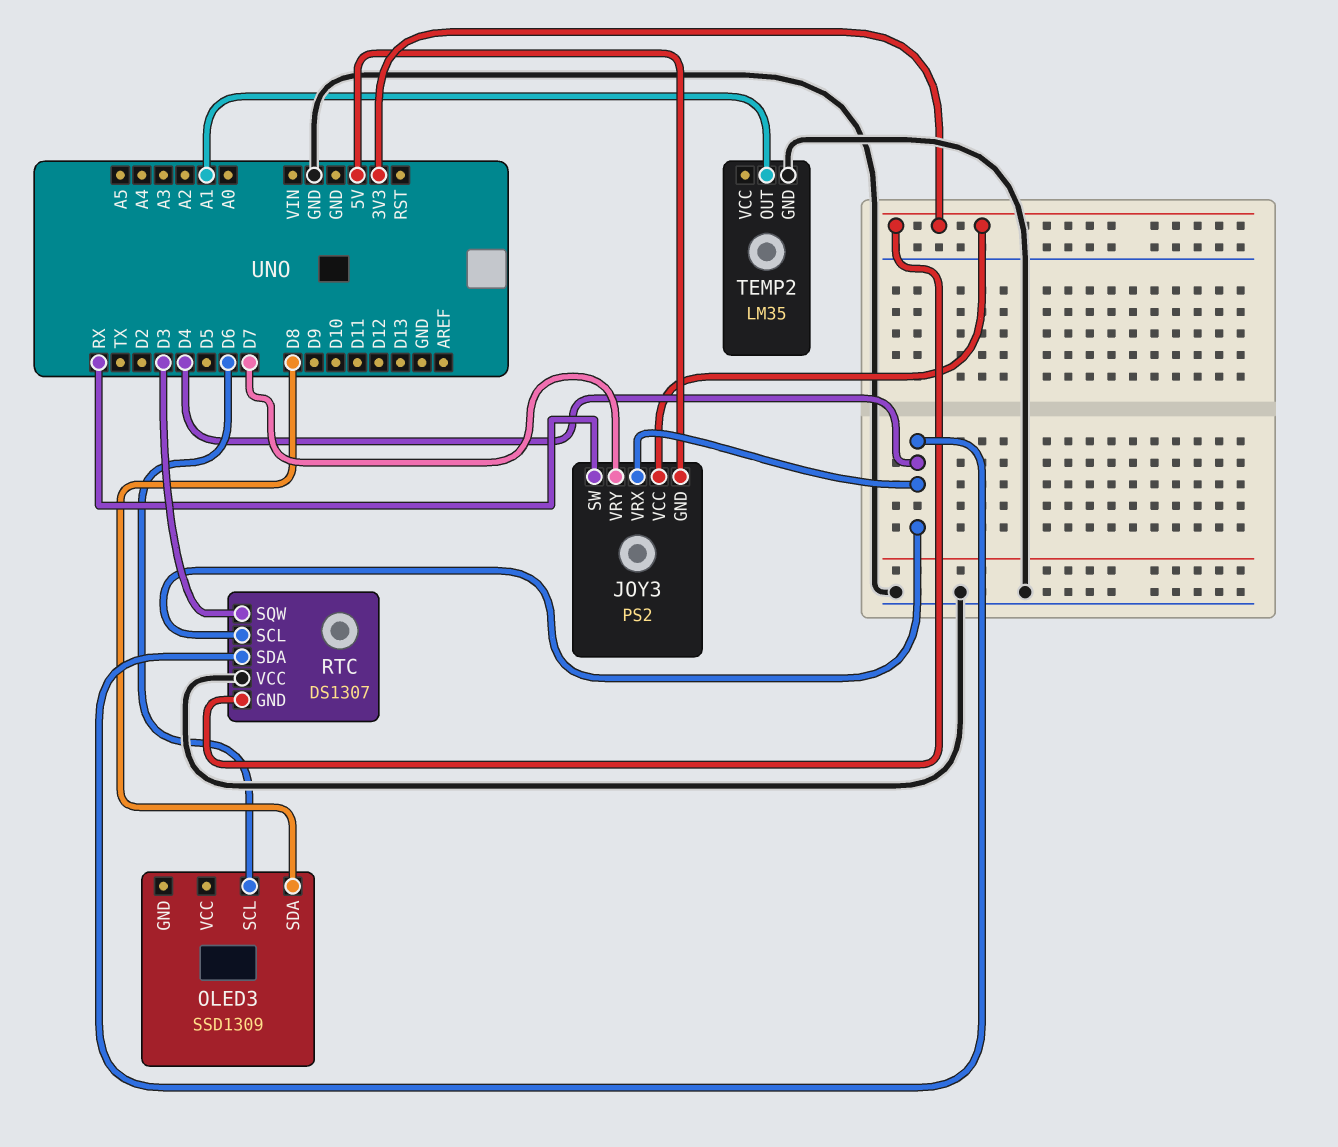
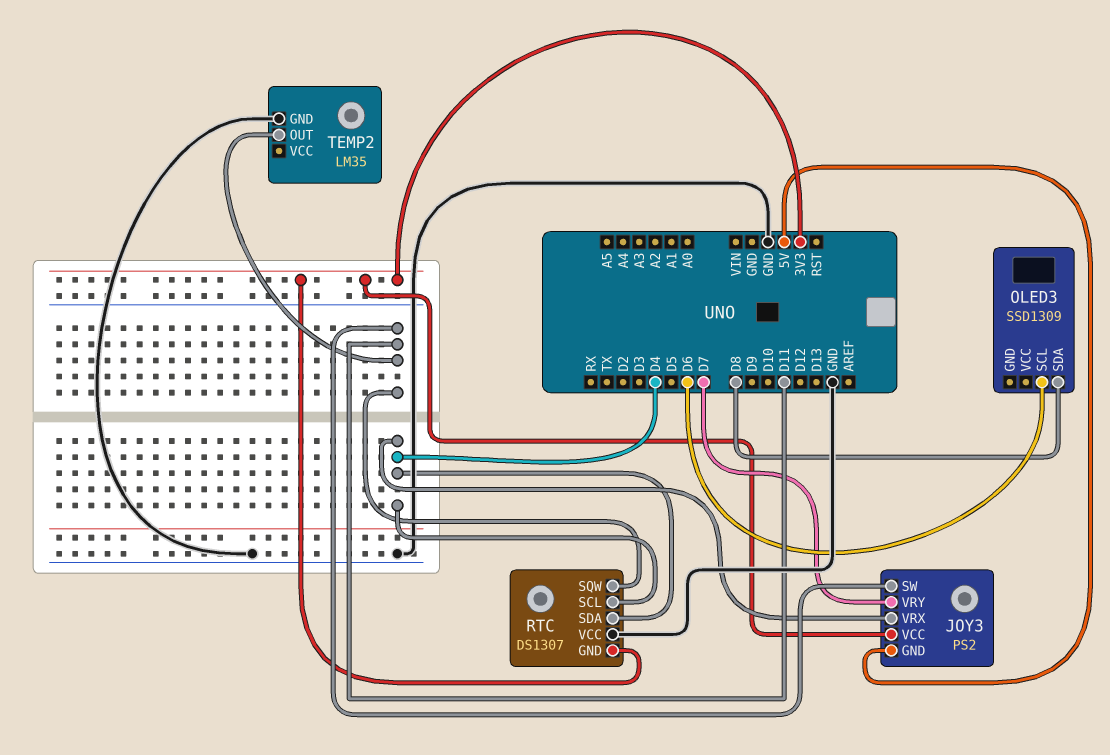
JOY3 pin SW: RX -> D11
RTC pin SQW: D3 -> D11
TEMP2 pin OUT: A1 -> D11

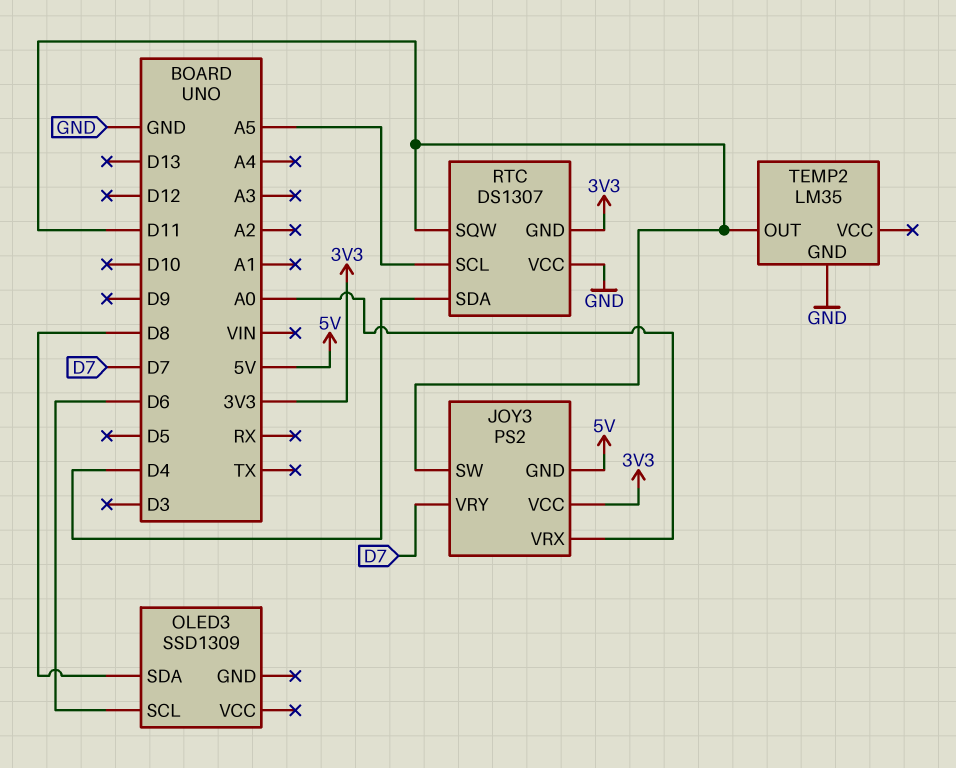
JOY3 pin VRX: D4 -> A0
RTC pin SCL: D4 -> A5

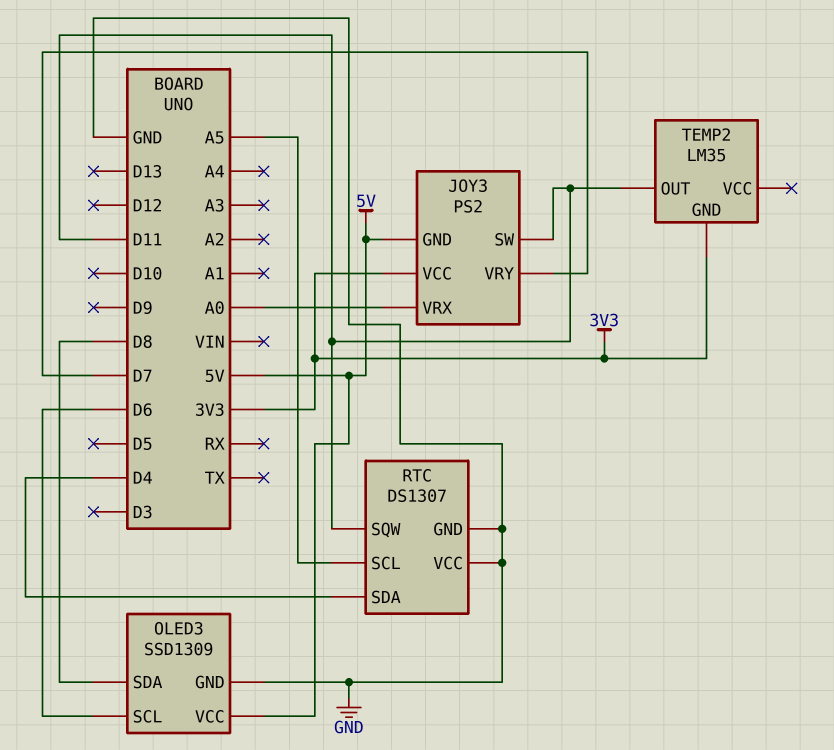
OLED3 pin GND: none -> GND
OLED3 pin VCC: none -> 5V
RTC pin GND: 3V3 -> GND
TEMP2 pin GND: GND -> 3V3

